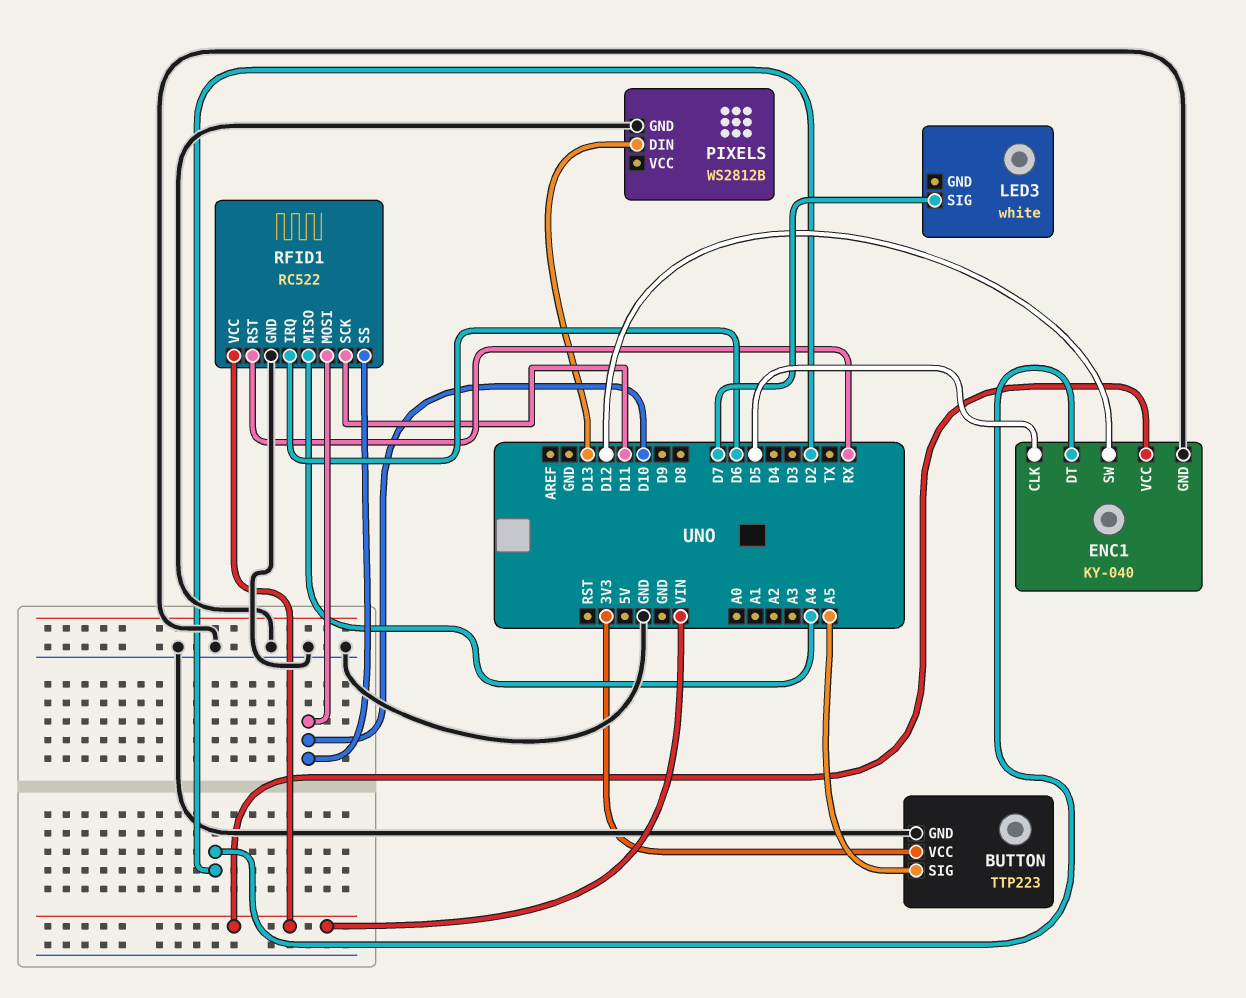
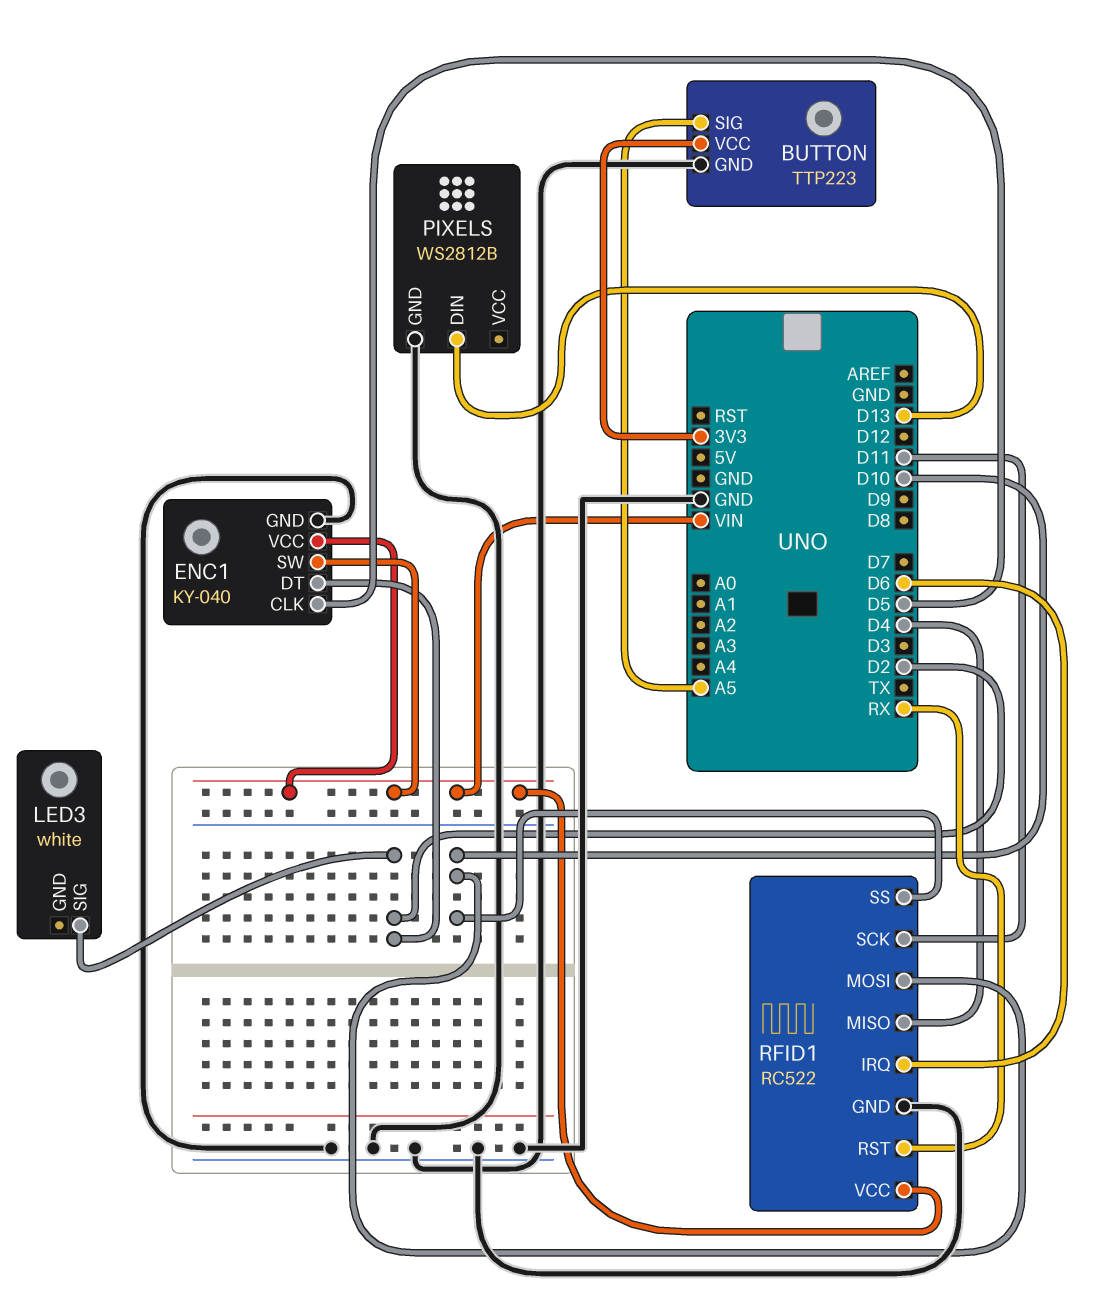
ENC1 pin SW: D12 -> VIN
LED3 pin SIG: D7 -> D2
RFID1 pin MISO: A4 -> D4

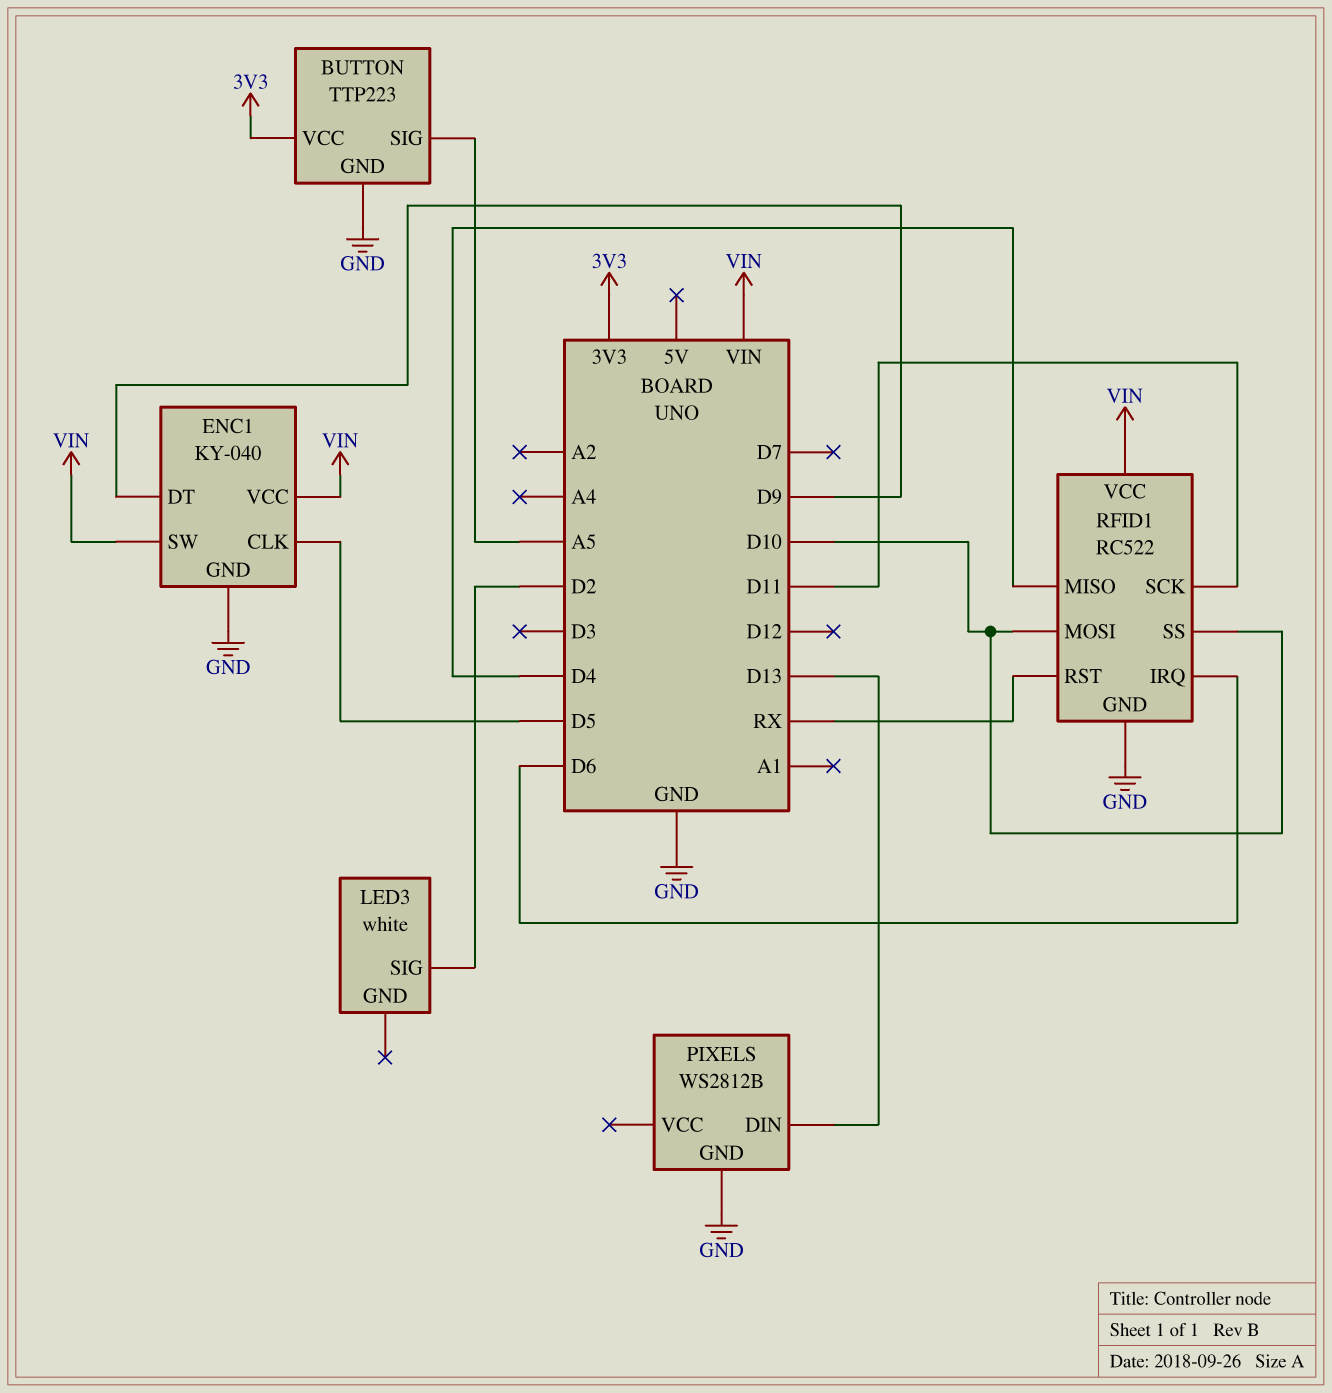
ENC1 pin DT: D2 -> D9

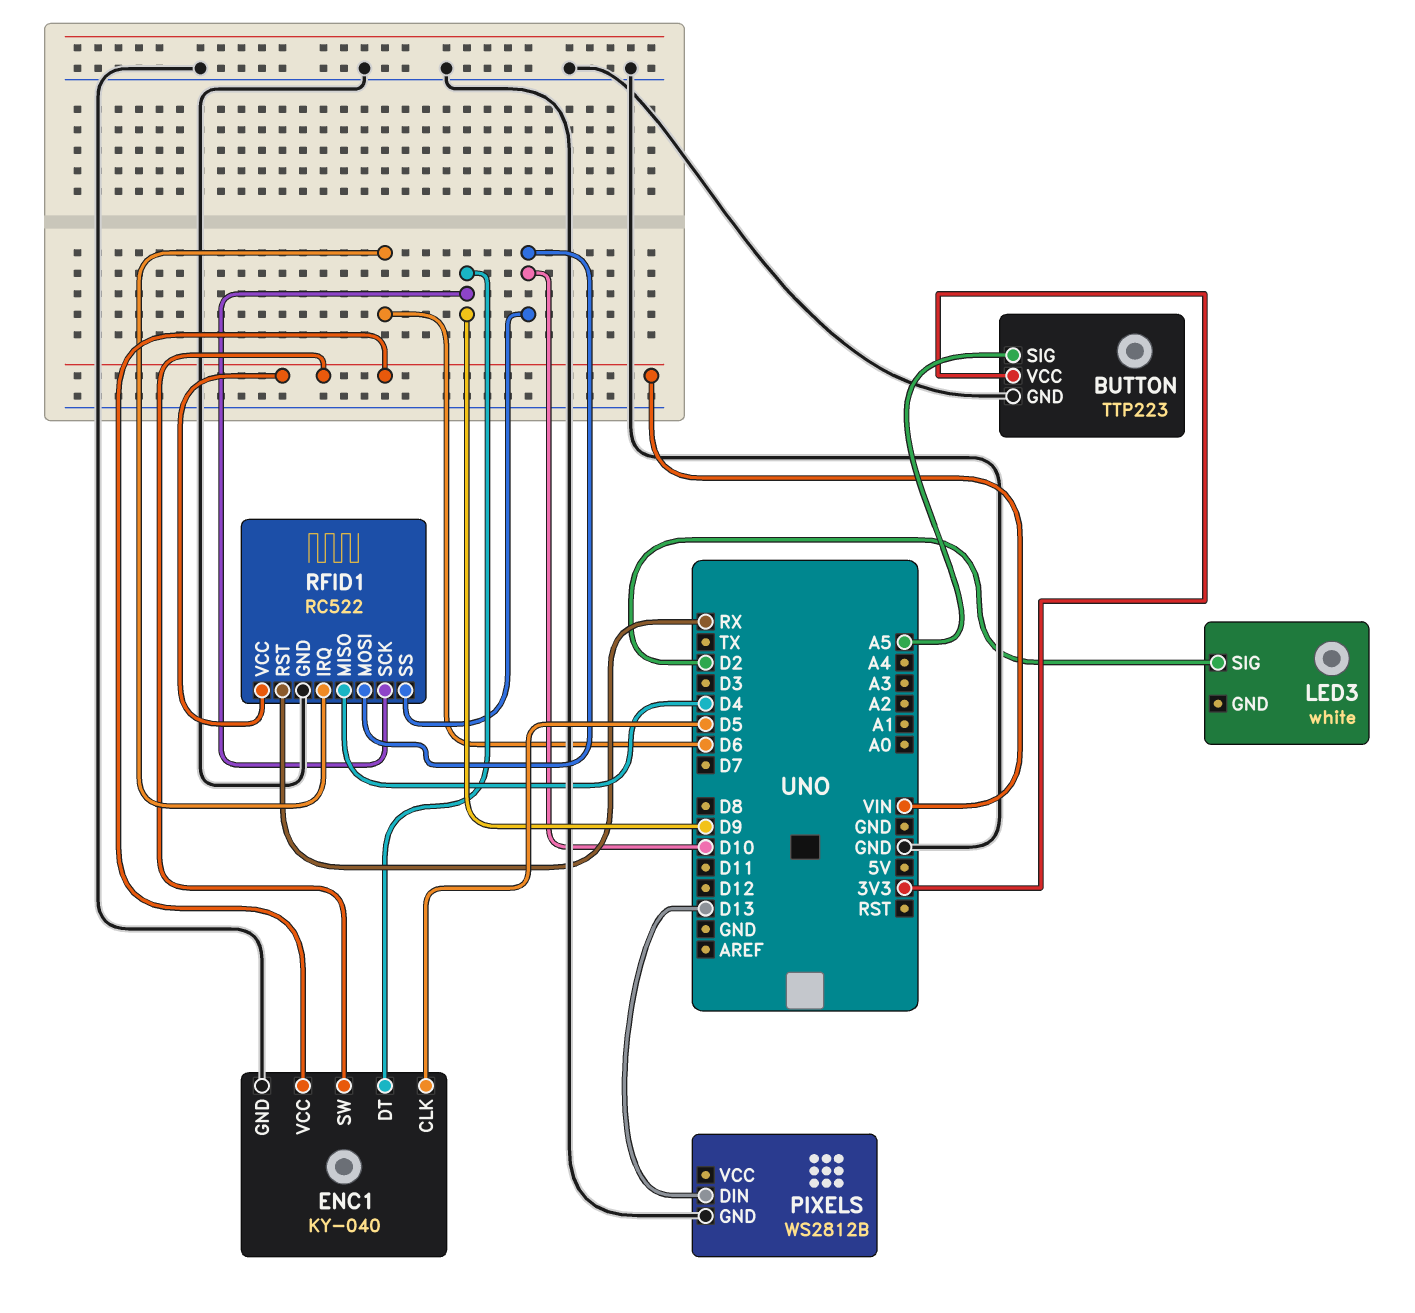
RFID1 pin SCK: D11 -> D9

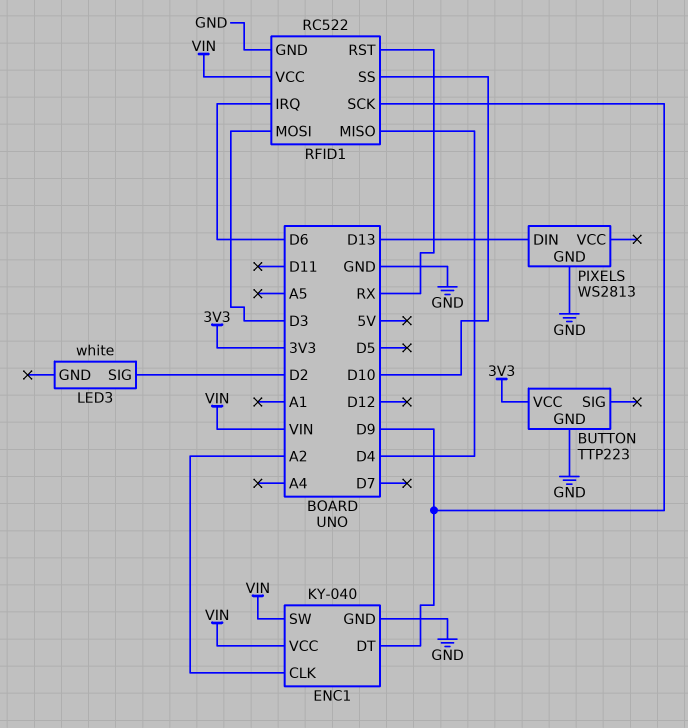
BUTTON pin SIG: A5 -> none
ENC1 pin CLK: D5 -> A2
PIXELS: WS2812B -> WS2813
RFID1 pin MOSI: D10 -> D3

